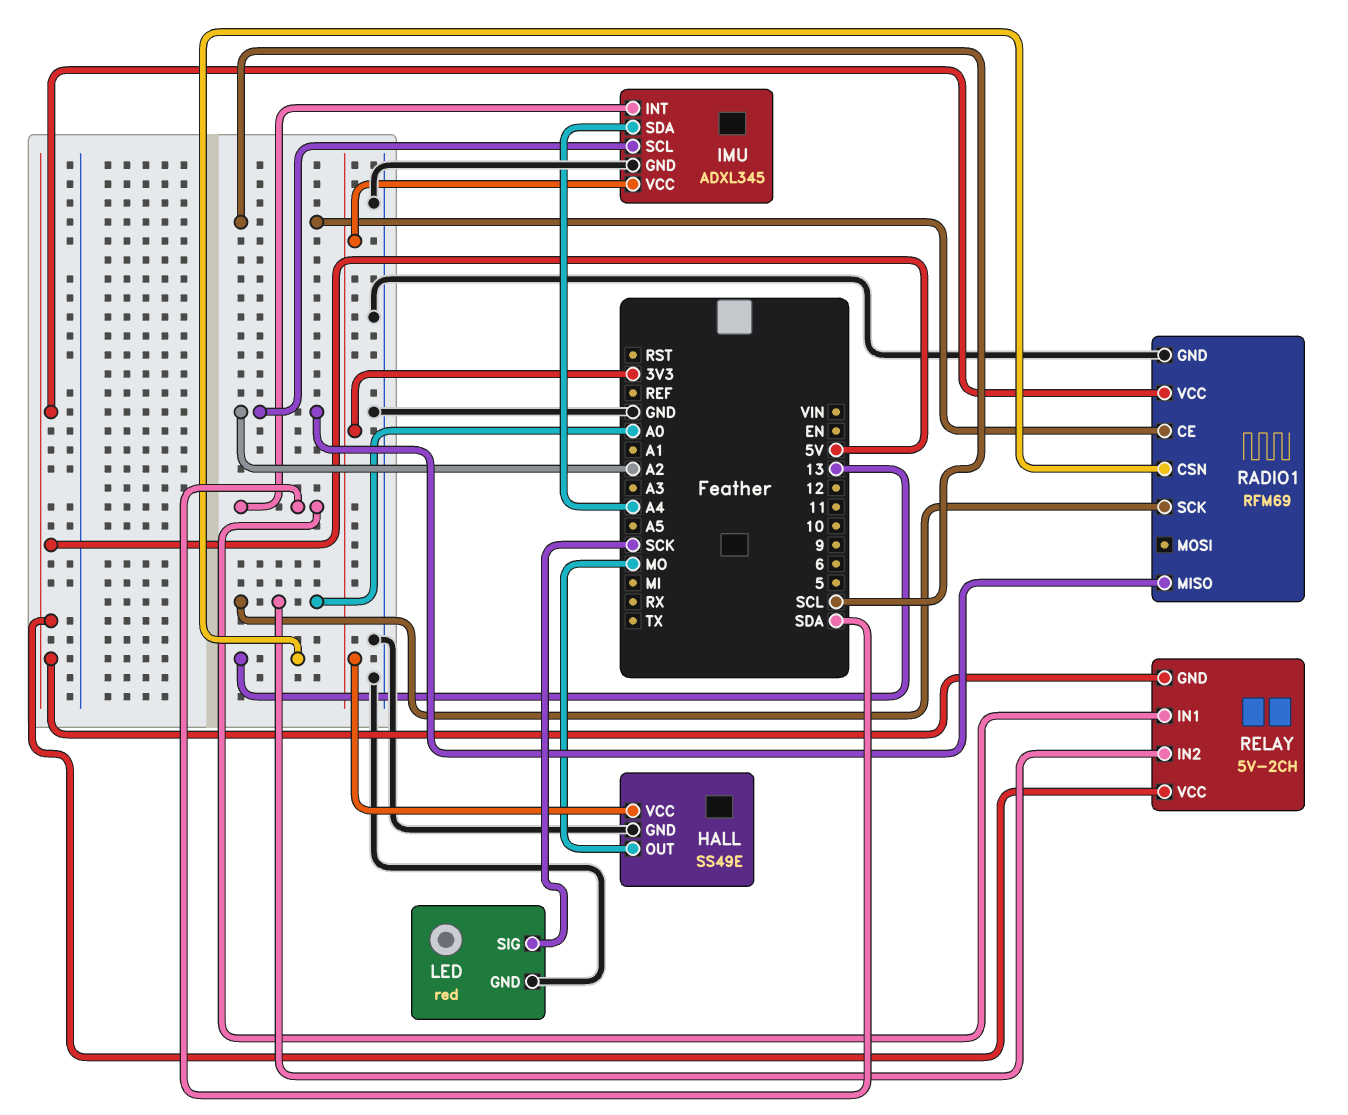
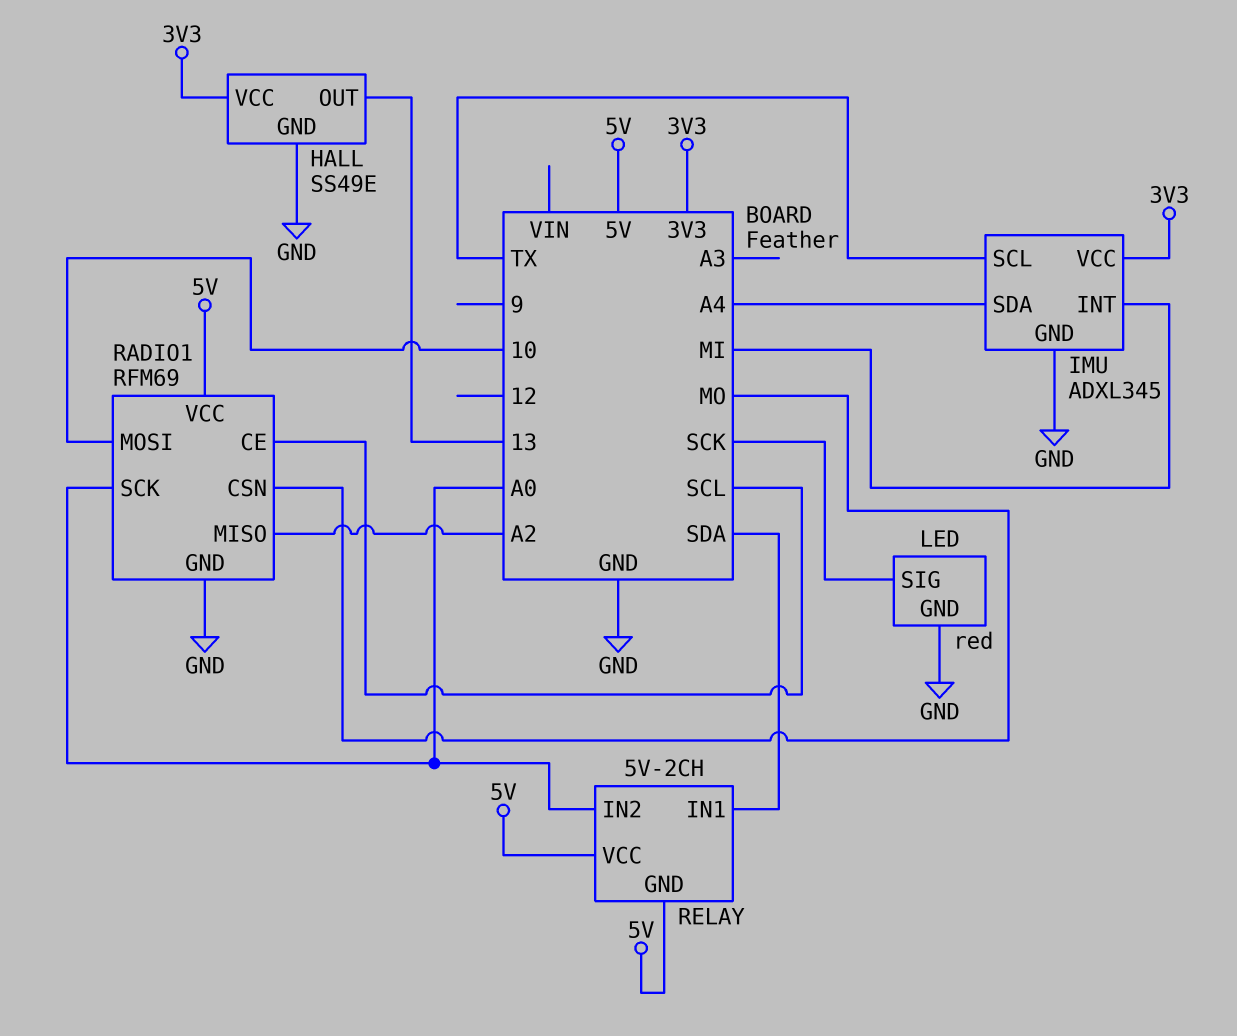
HALL pin OUT: MO -> 13
IMU pin INT: SDA -> MI
IMU pin SCL: A2 -> TX
RADIO1 pin CSN: 13 -> MO
RADIO1 pin MOSI: none -> 10

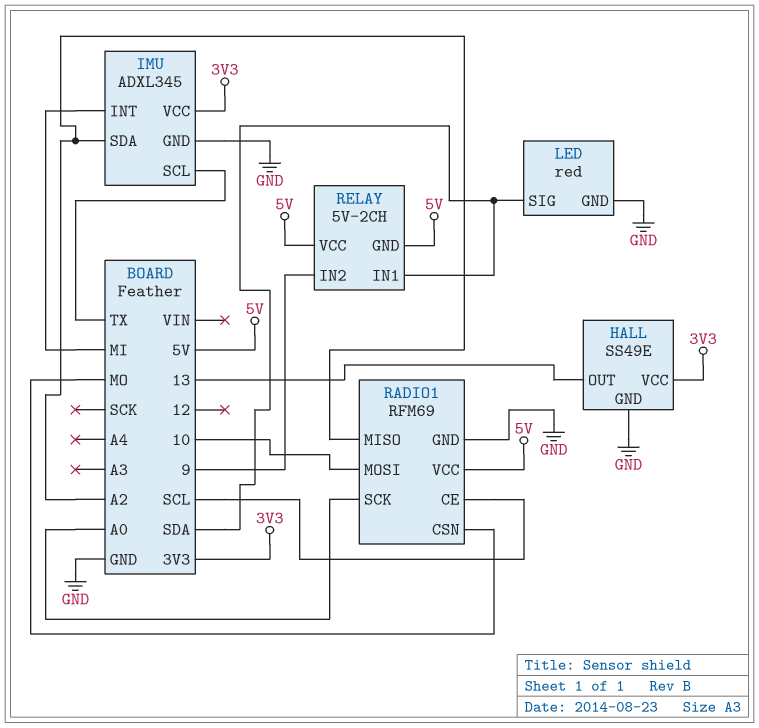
IMU pin SDA: A4 -> A2
LED pin SIG: SCK -> SDA
RELAY pin IN2: A0 -> 9

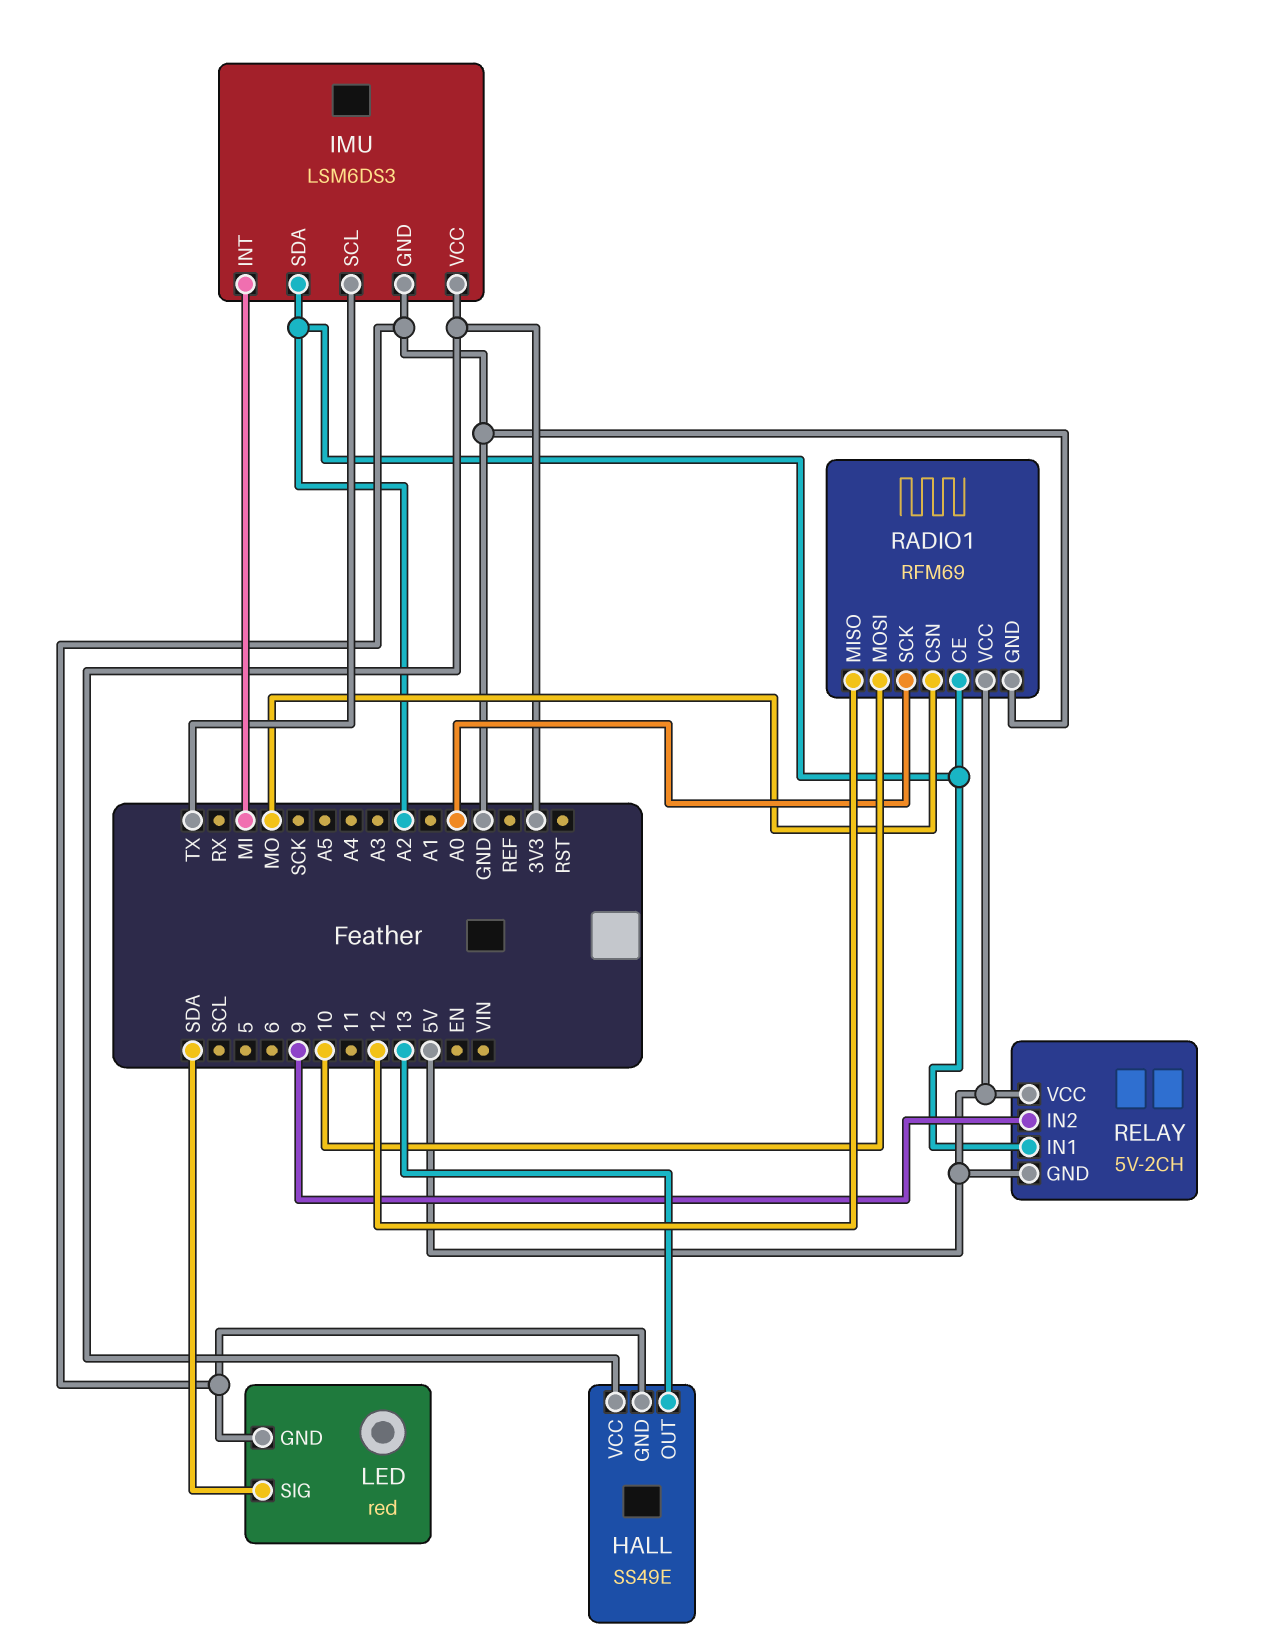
IMU: ADXL345 -> LSM6DS3
RADIO1 pin CE: SCL -> A2
RADIO1 pin MISO: A2 -> 12
RELAY pin IN1: SDA -> A2

